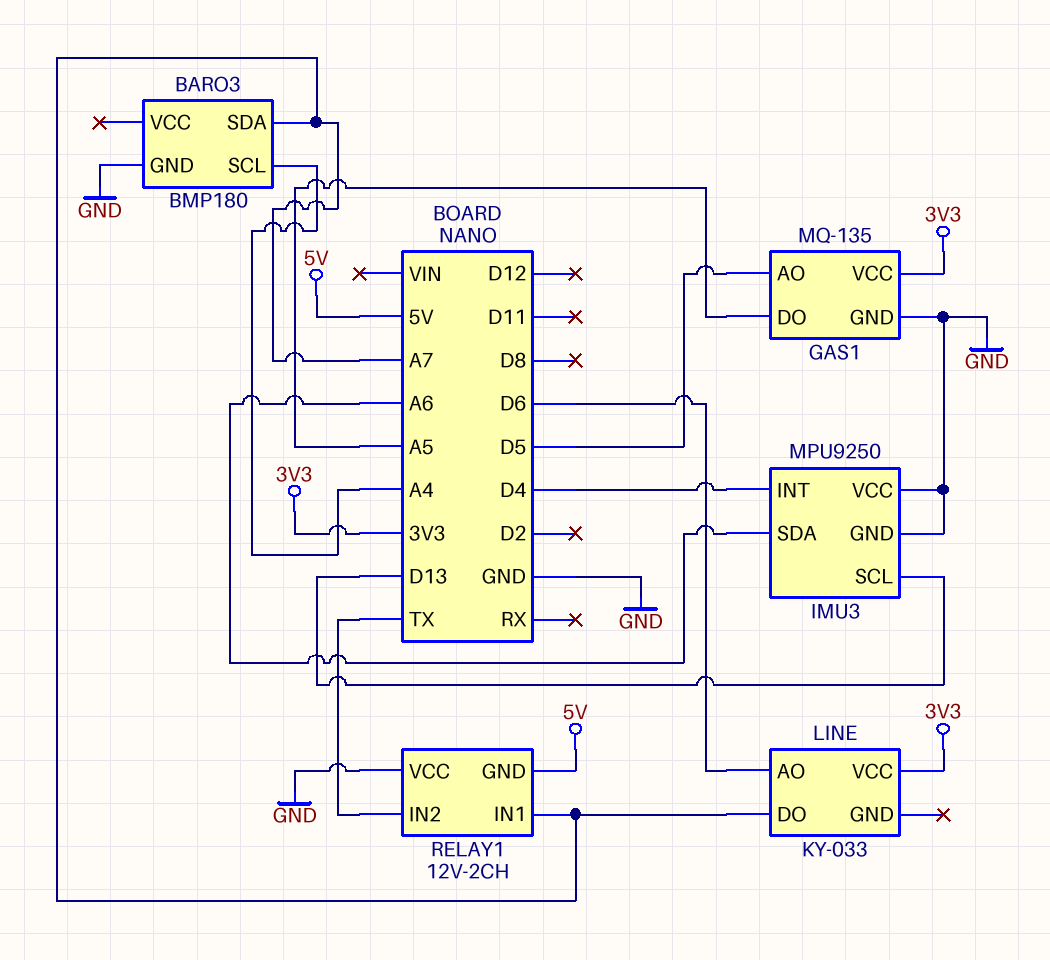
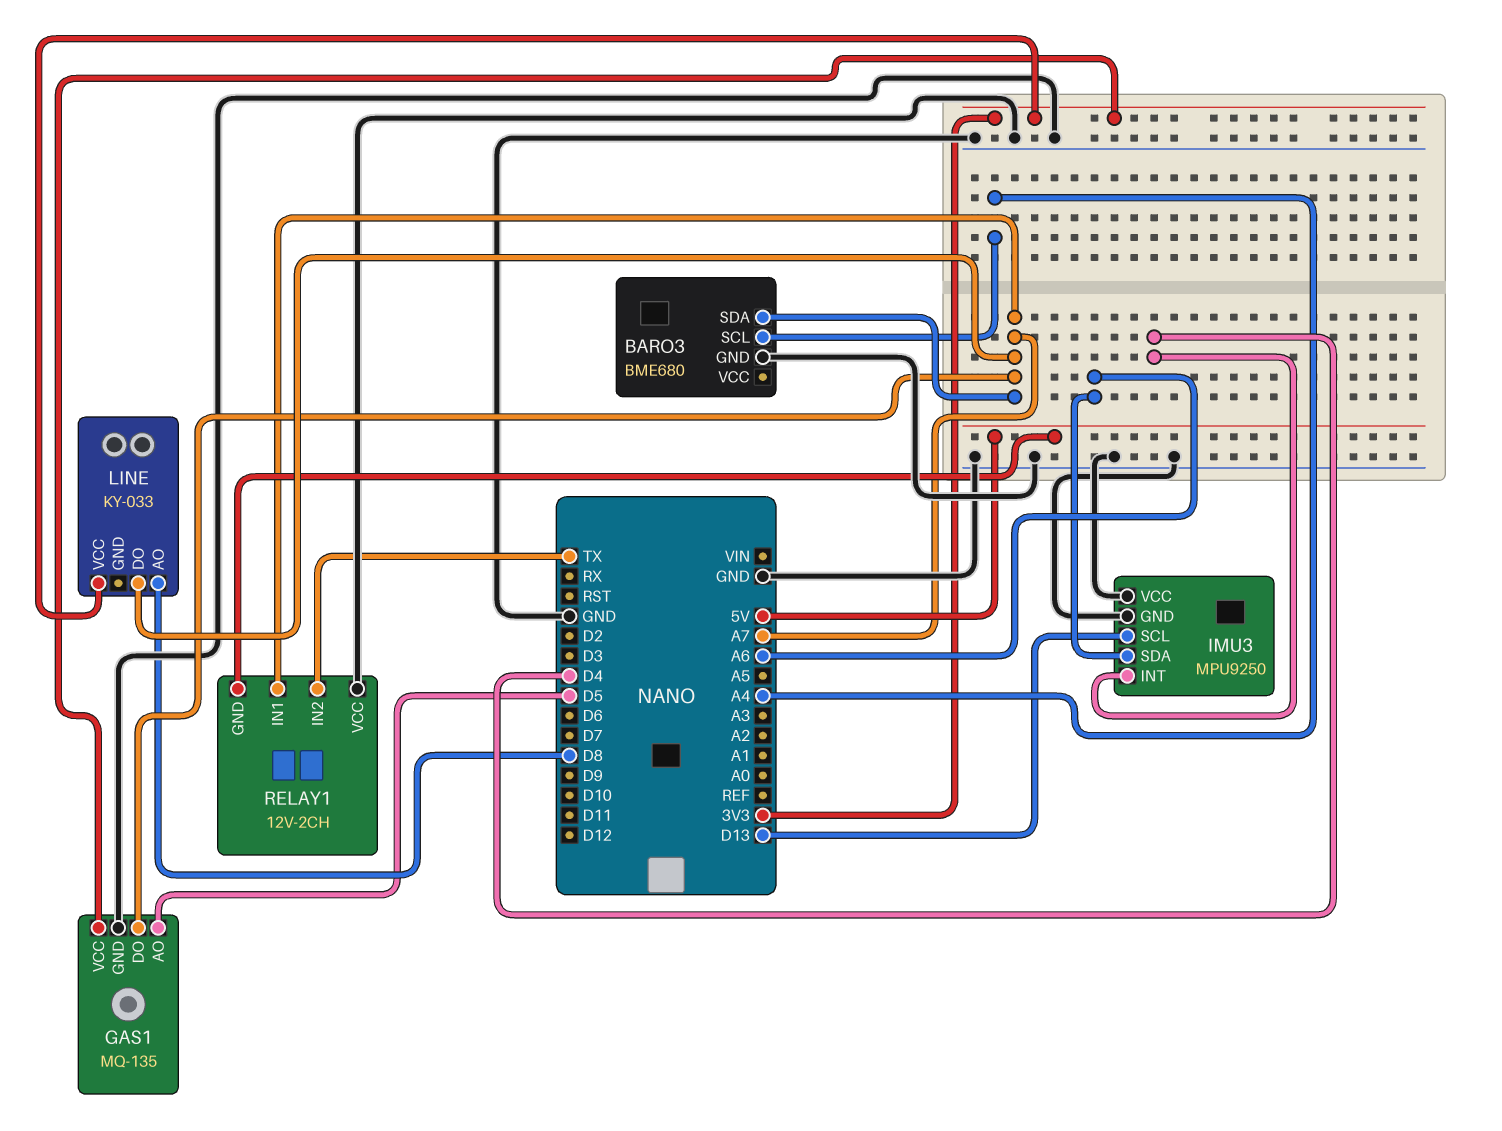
BARO3: BMP180 -> BME680
GAS1 pin DO: A5 -> A7
LINE pin AO: D6 -> D8

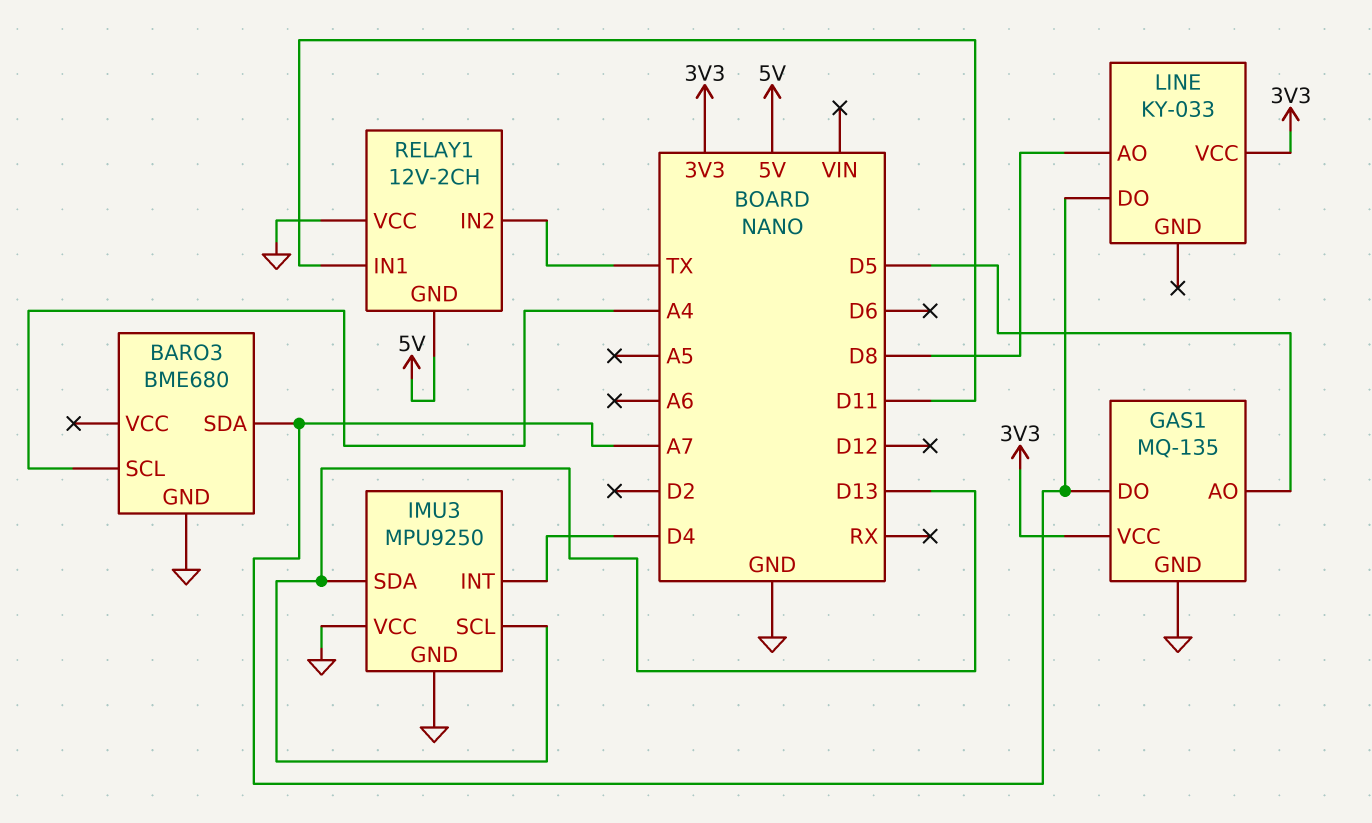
IMU3 pin SDA: A6 -> D13
RELAY1 pin IN1: A7 -> D11

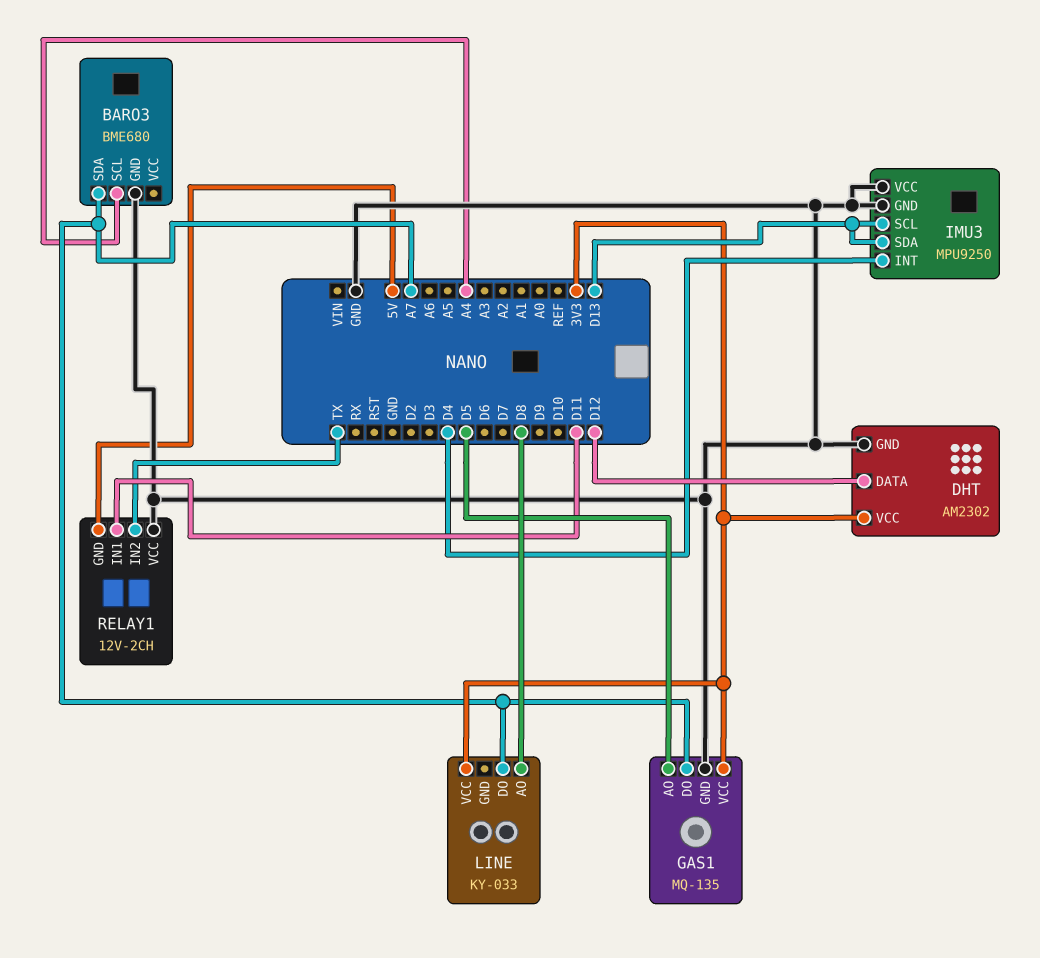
DHT: none -> AM2302
DHT pin DATA: none -> D12
DHT pin GND: none -> GND
DHT pin VCC: none -> 3V3

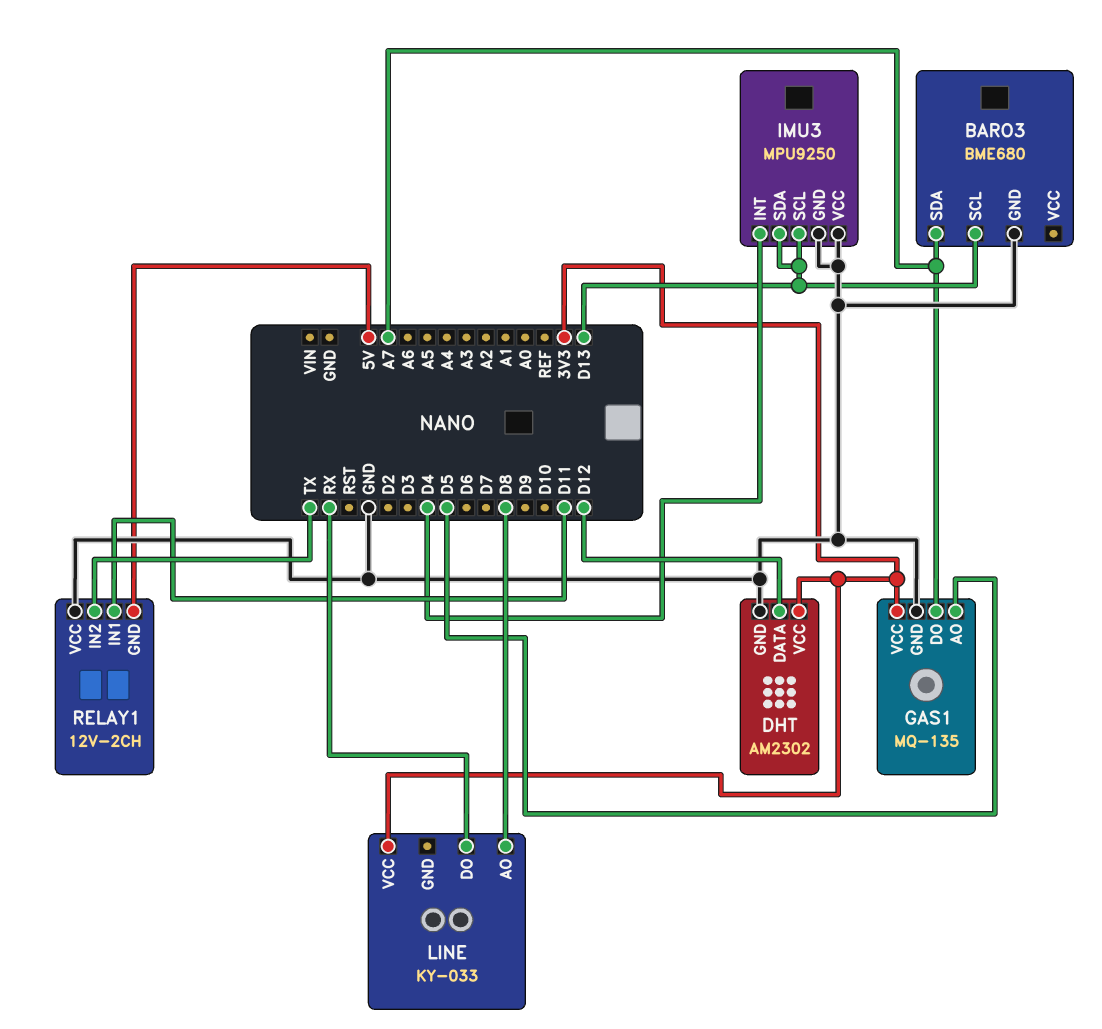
BARO3 pin SCL: A4 -> D13
LINE pin DO: A7 -> RX

